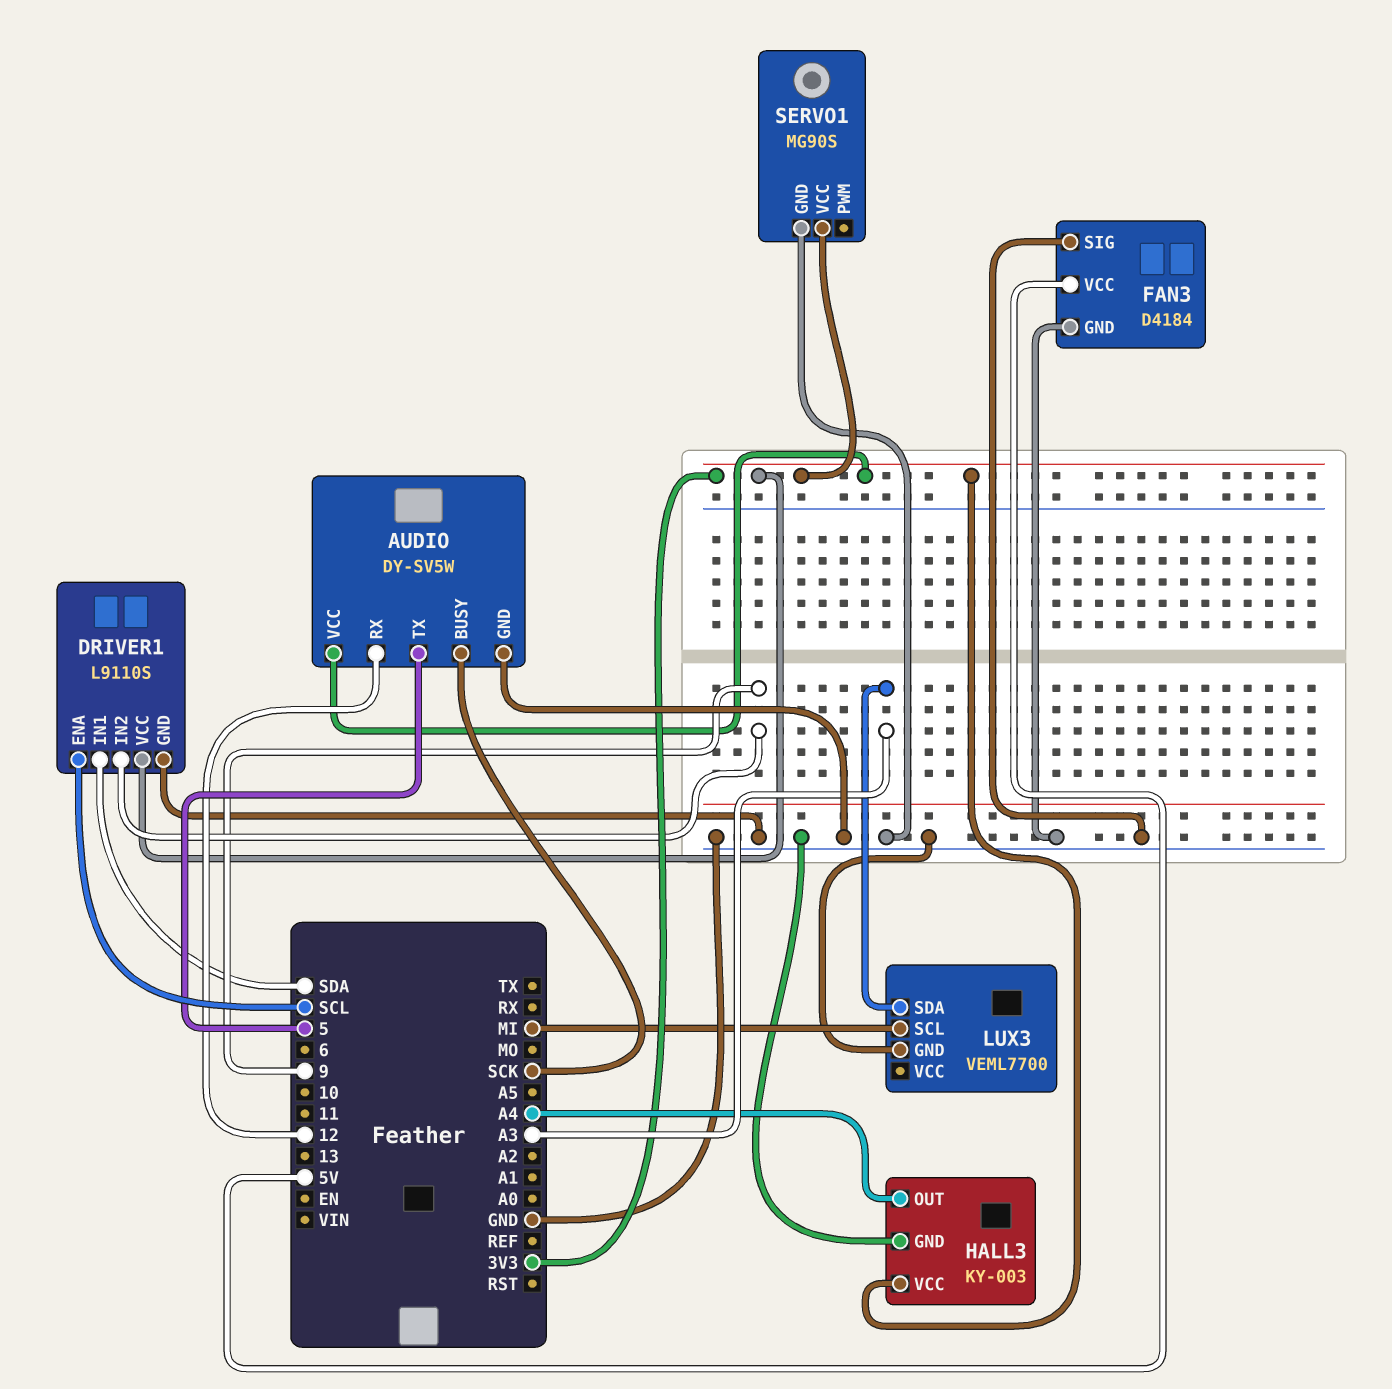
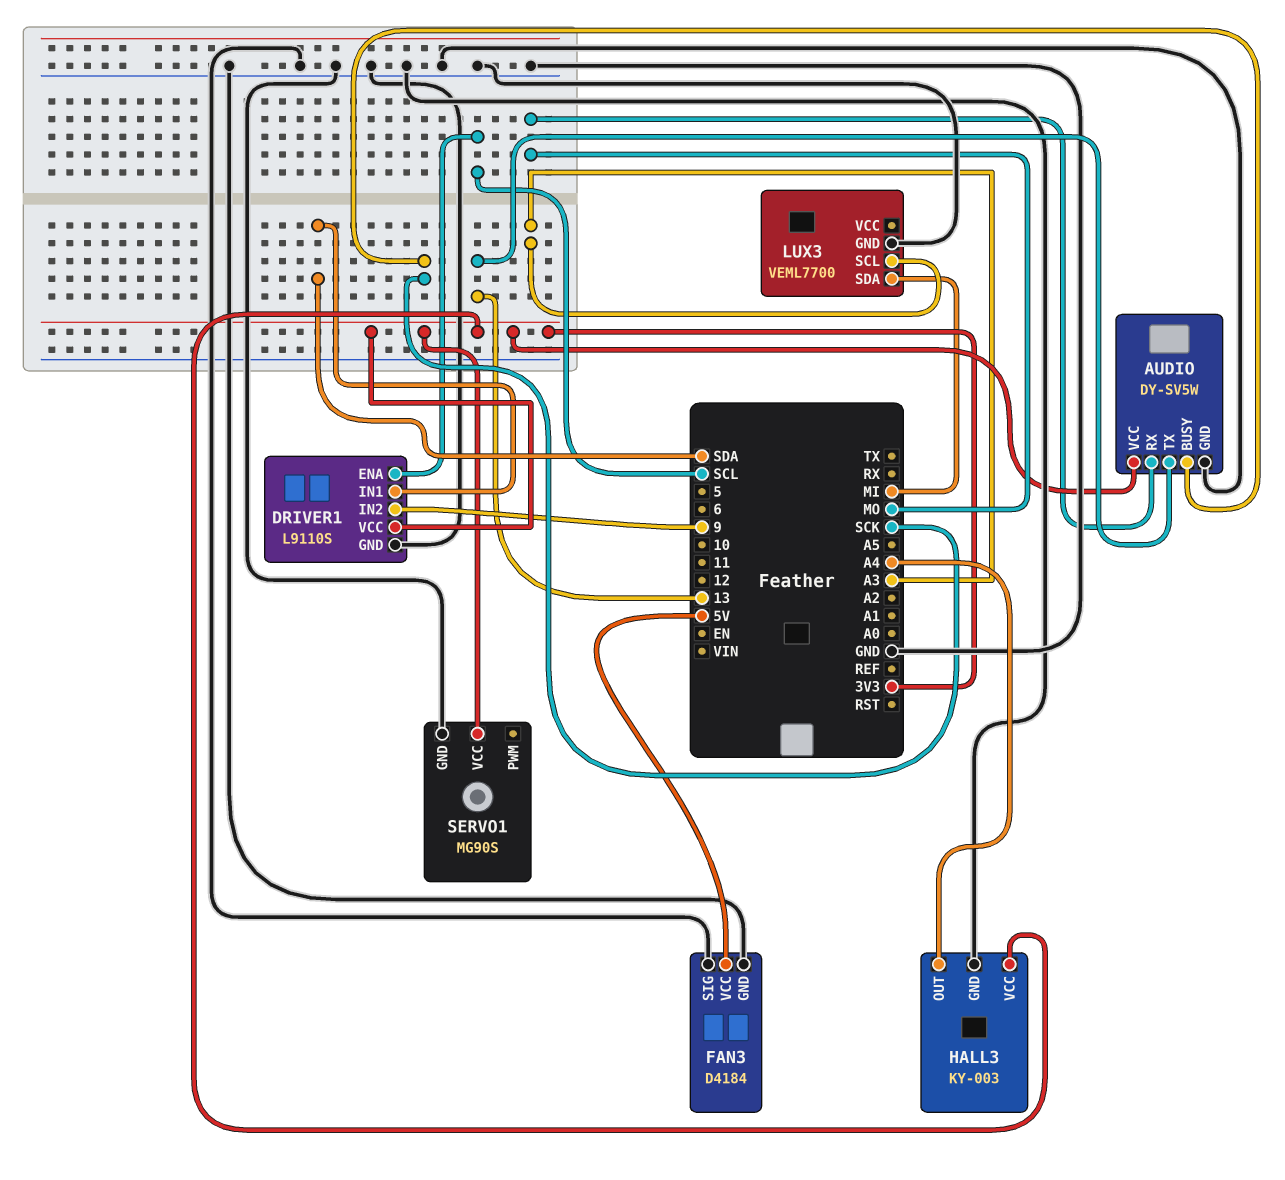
AUDIO pin RX: 12 -> MO
AUDIO pin TX: 5 -> 13
LUX3 pin SCL: MI -> A3
LUX3 pin SDA: A3 -> MI

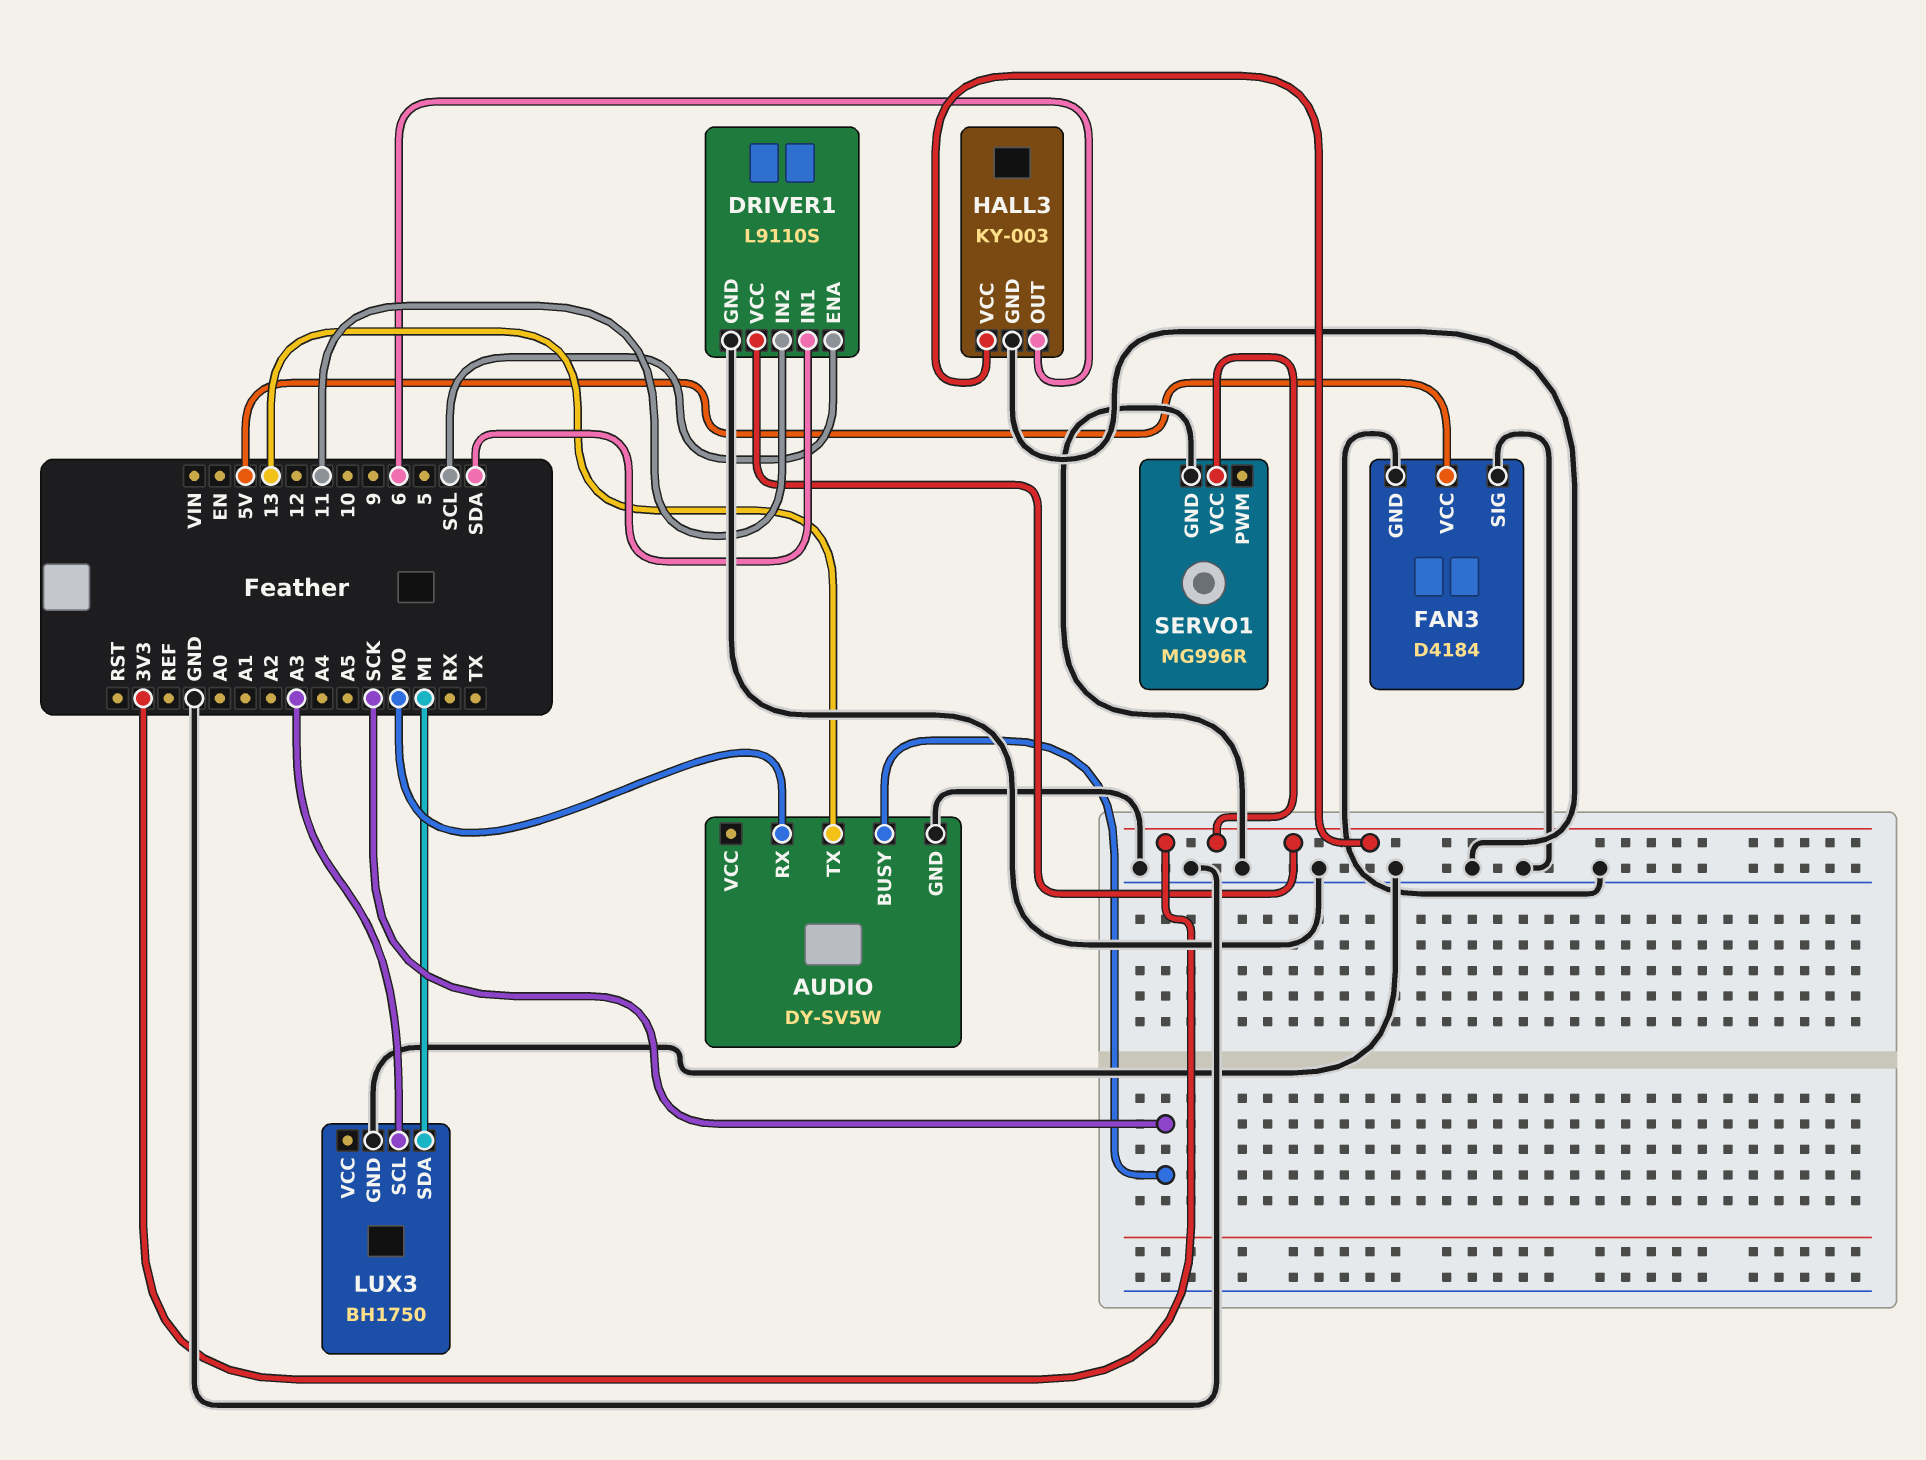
AUDIO pin VCC: 3V3 -> none
DRIVER1 pin IN2: 9 -> 11
HALL3 pin OUT: A4 -> 6
LUX3: VEML7700 -> BH1750
SERVO1: MG90S -> MG996R

